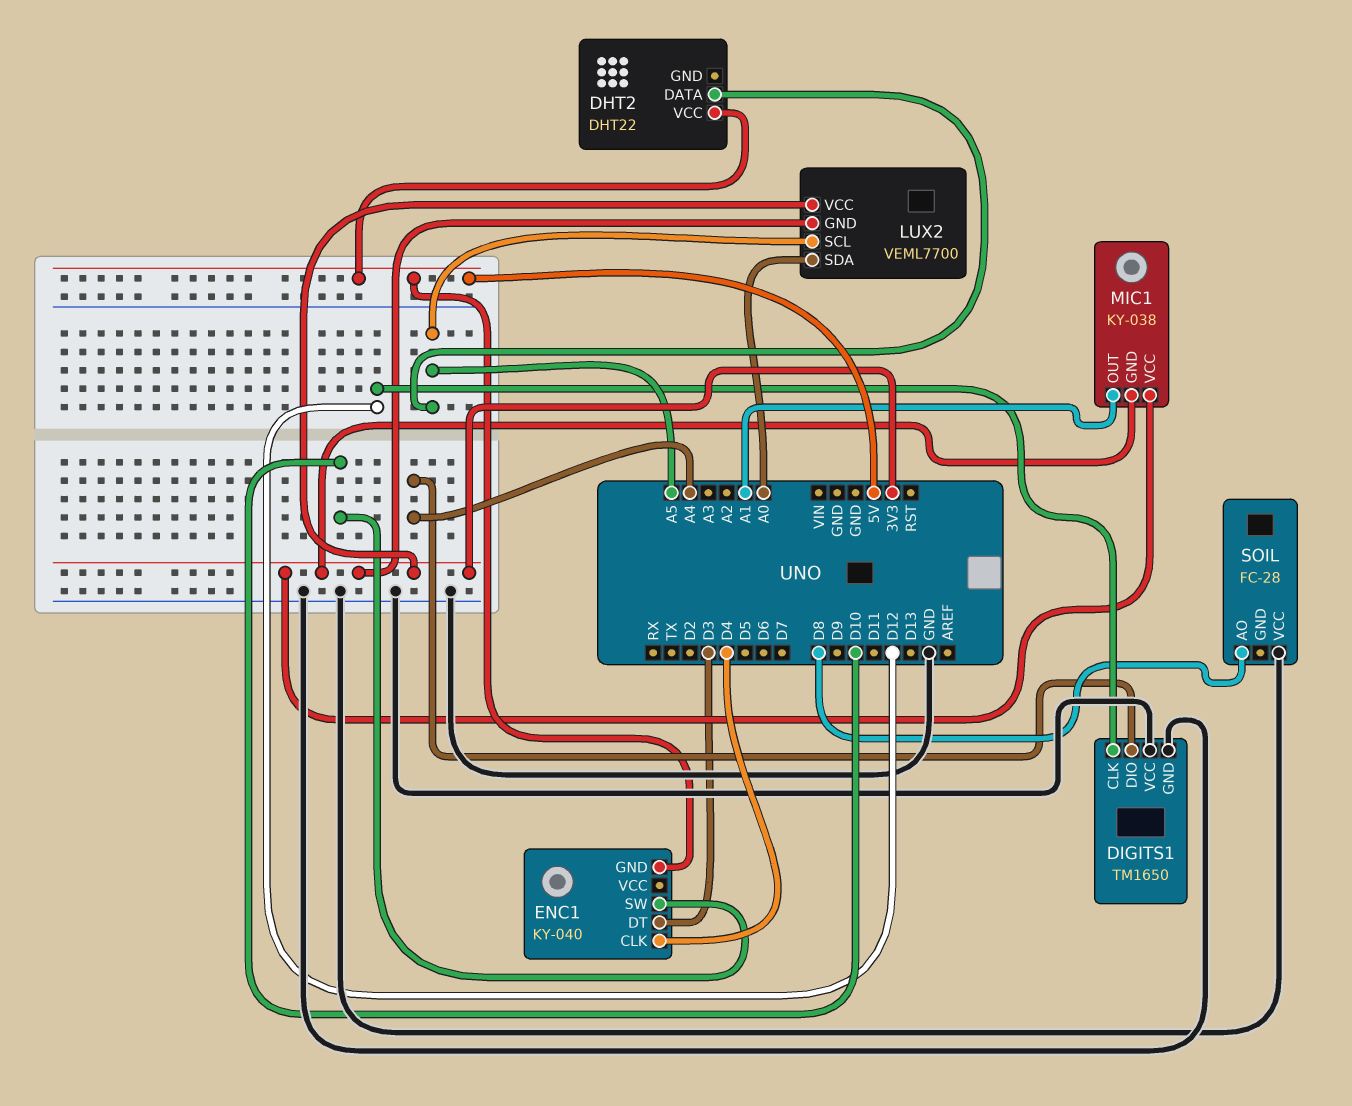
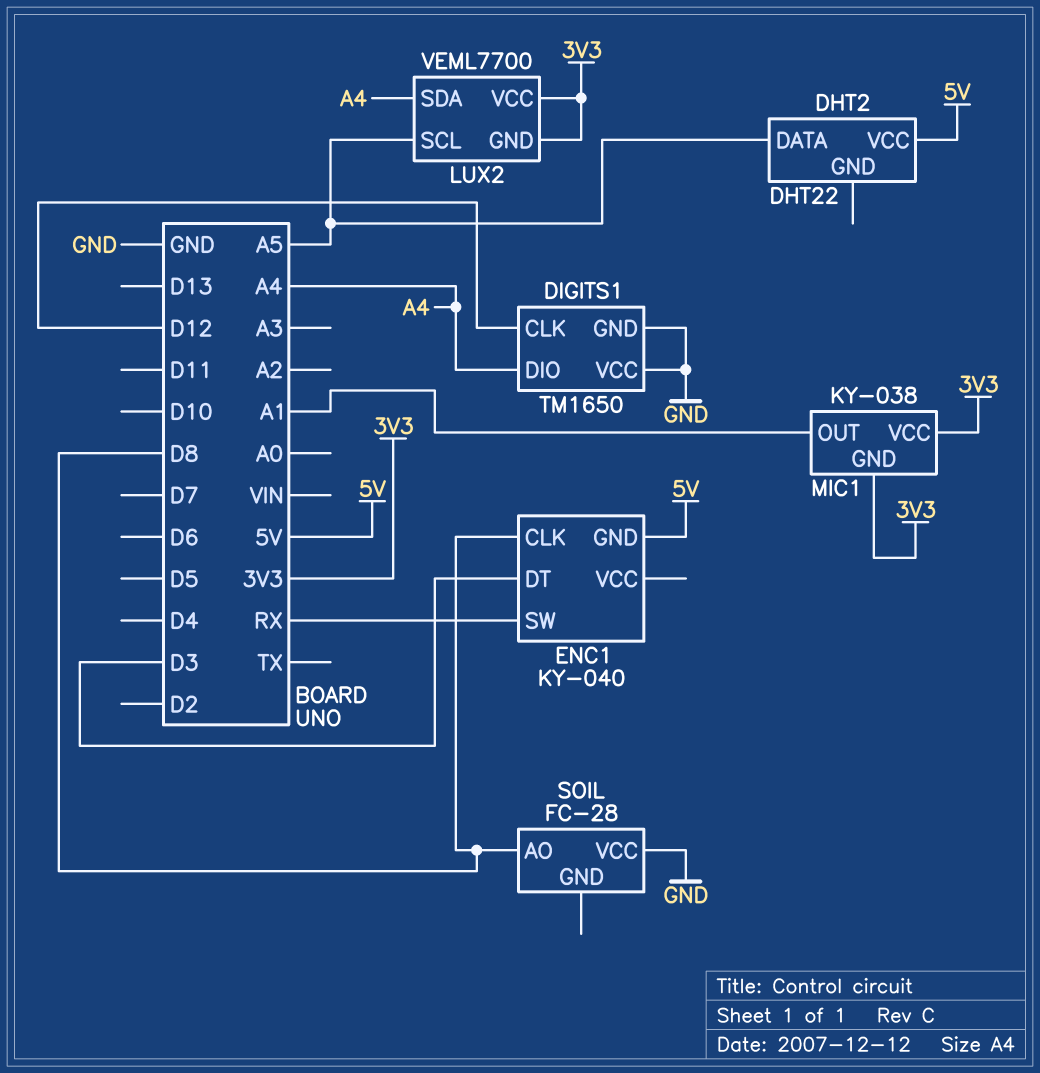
ENC1 pin CLK: D4 -> D8
ENC1 pin SW: D10 -> RX
LUX2 pin SDA: A0 -> A4

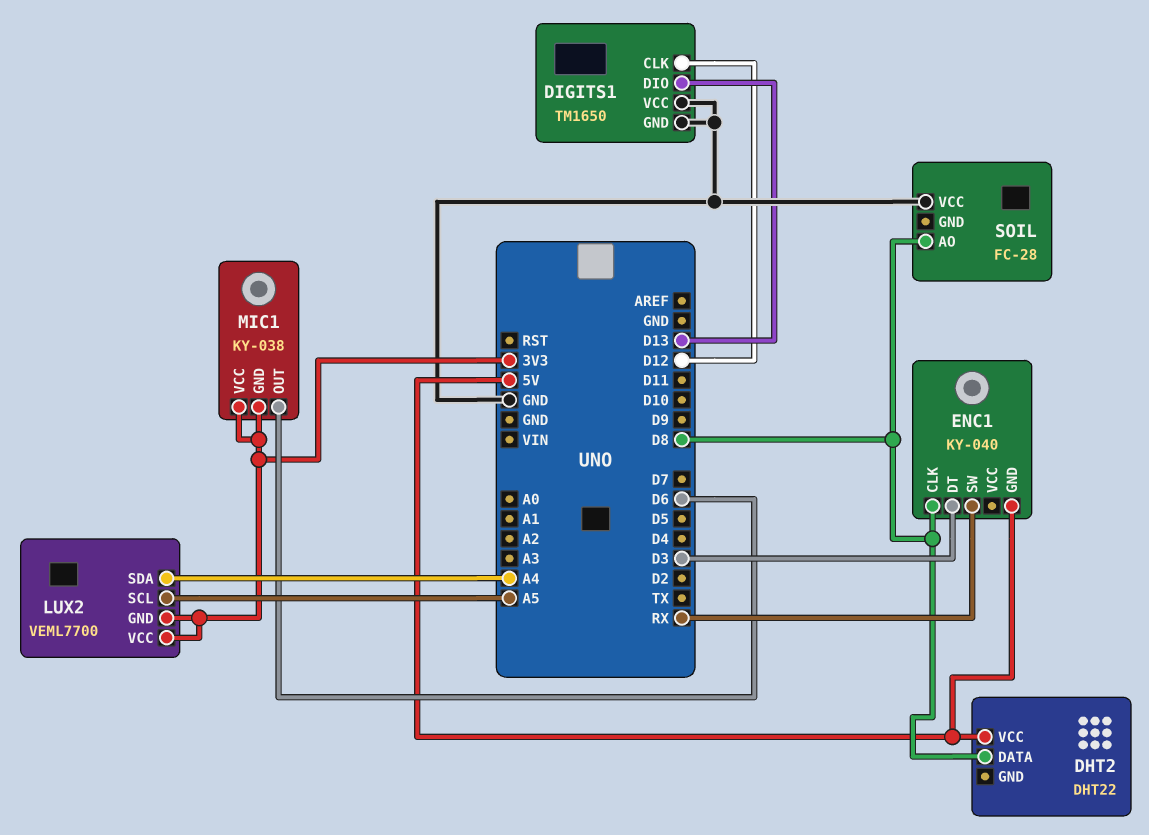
DHT2 pin DATA: A5 -> D8
DIGITS1 pin DIO: A4 -> D13
MIC1 pin OUT: A1 -> D6

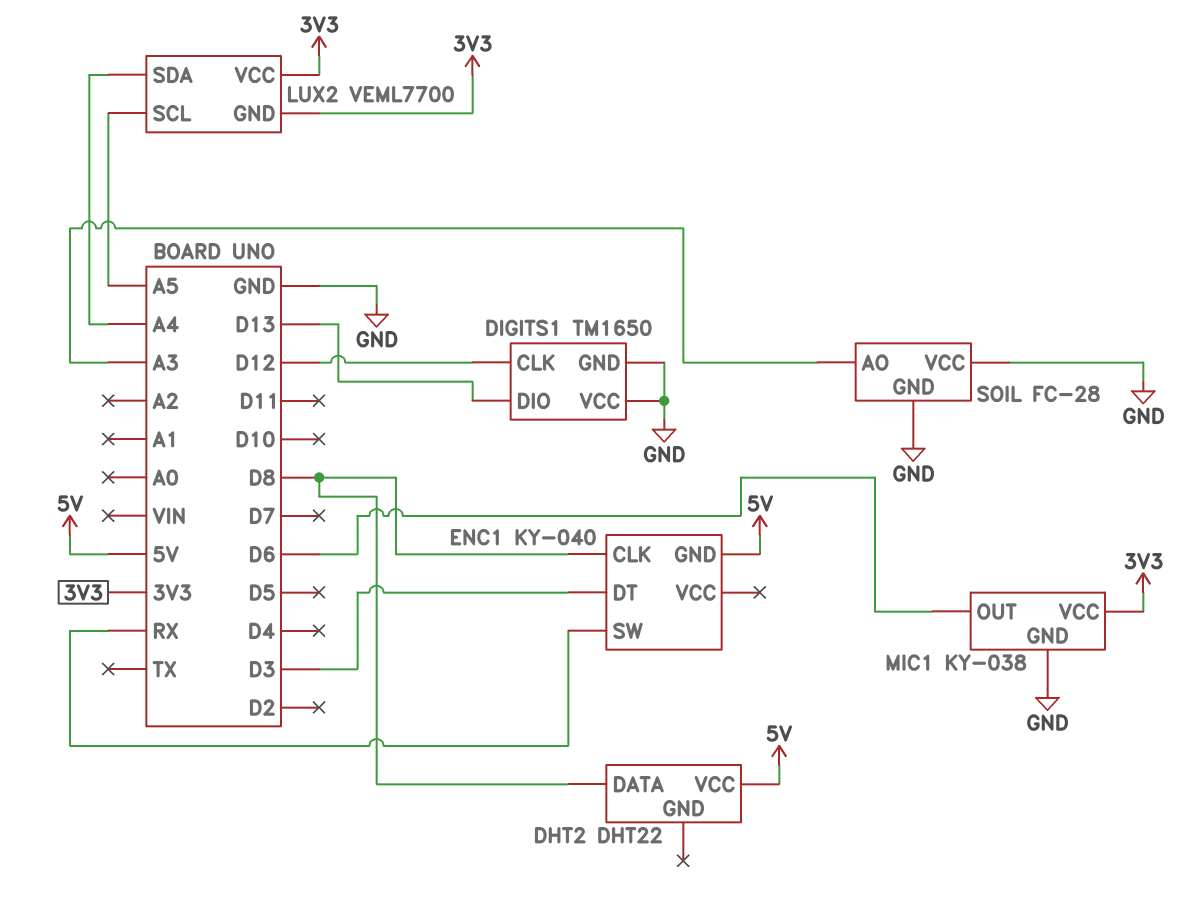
MIC1 pin GND: 3V3 -> GND
SOIL pin AO: D8 -> A3
SOIL pin GND: none -> GND

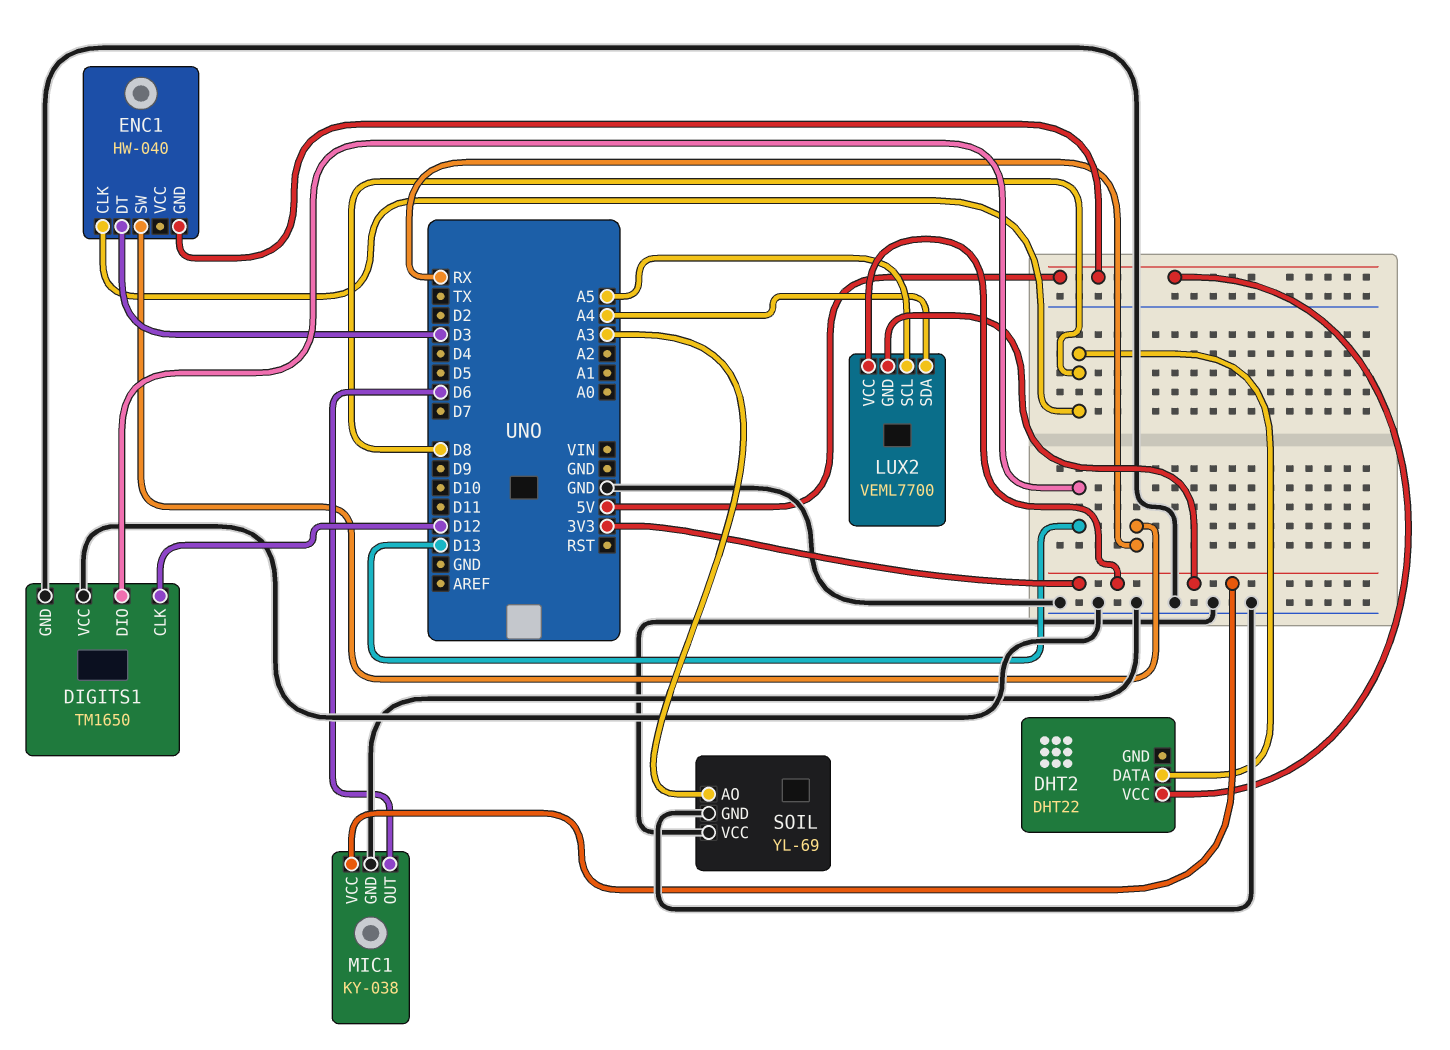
ENC1: KY-040 -> HW-040
SOIL: FC-28 -> YL-69

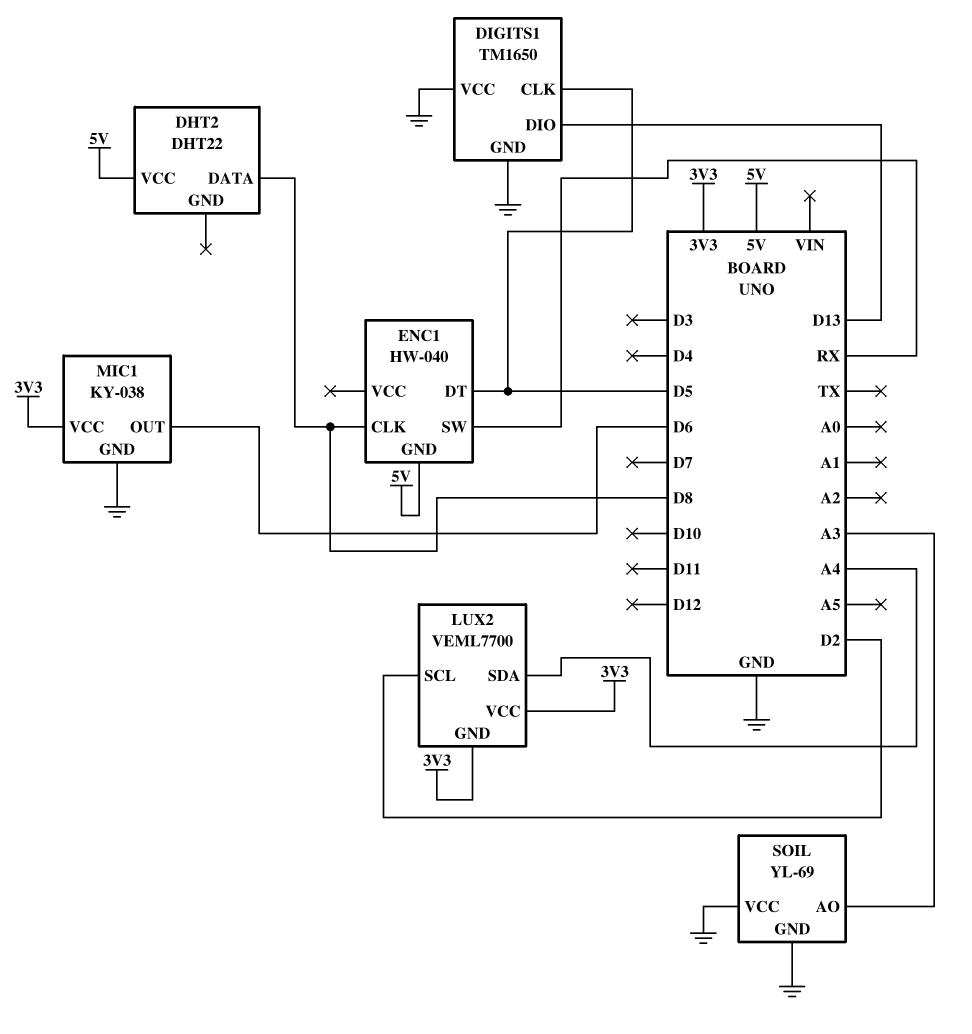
DIGITS1 pin CLK: D12 -> D5
ENC1 pin DT: D3 -> D5
LUX2 pin SCL: A5 -> D2

